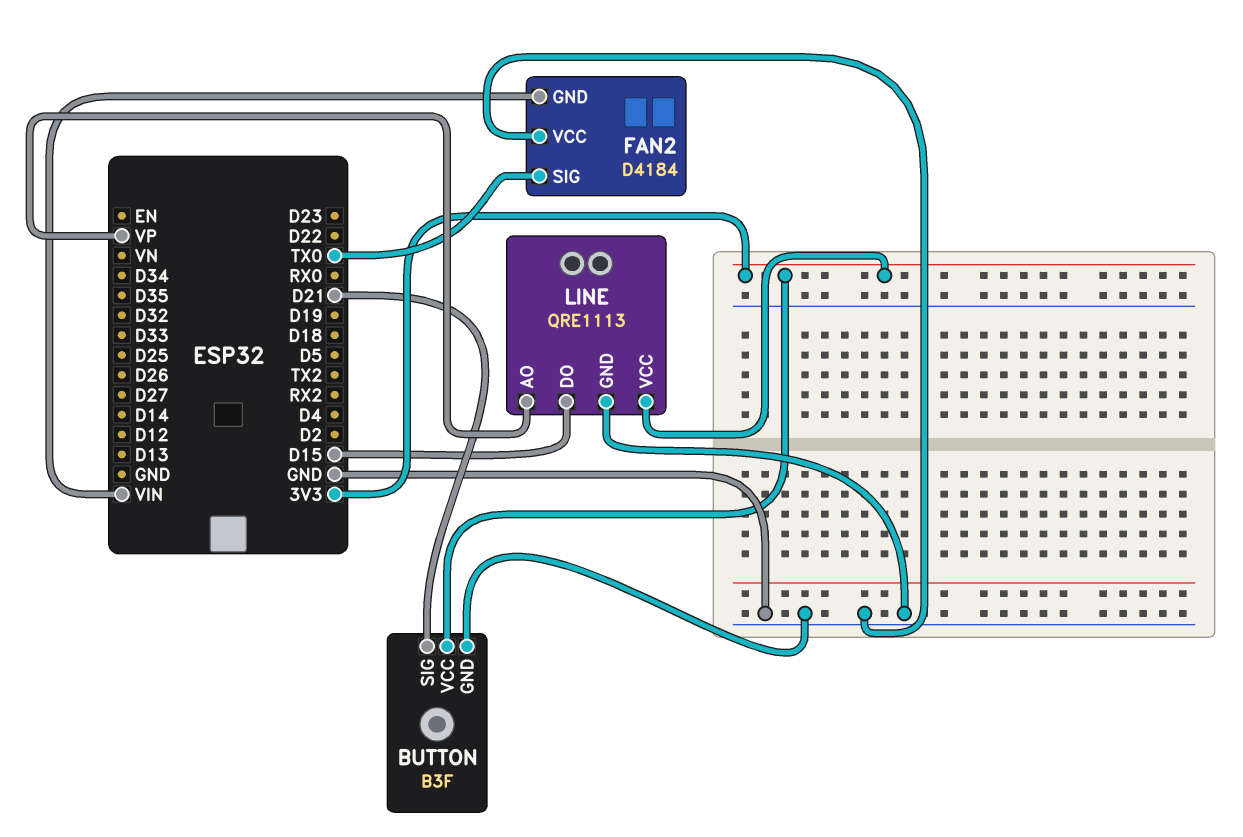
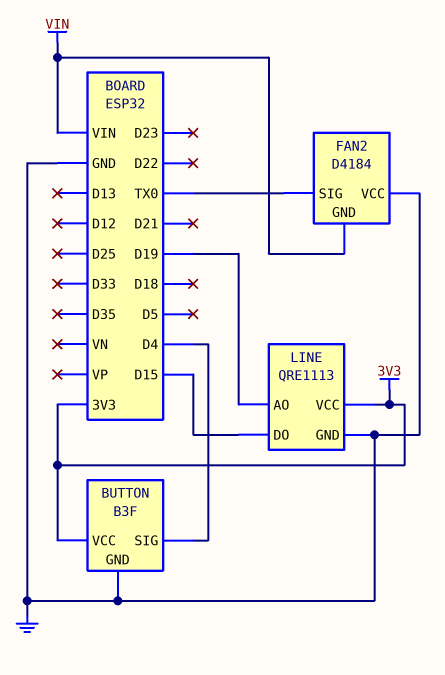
BUTTON pin SIG: D21 -> D4
LINE pin AO: VP -> D19

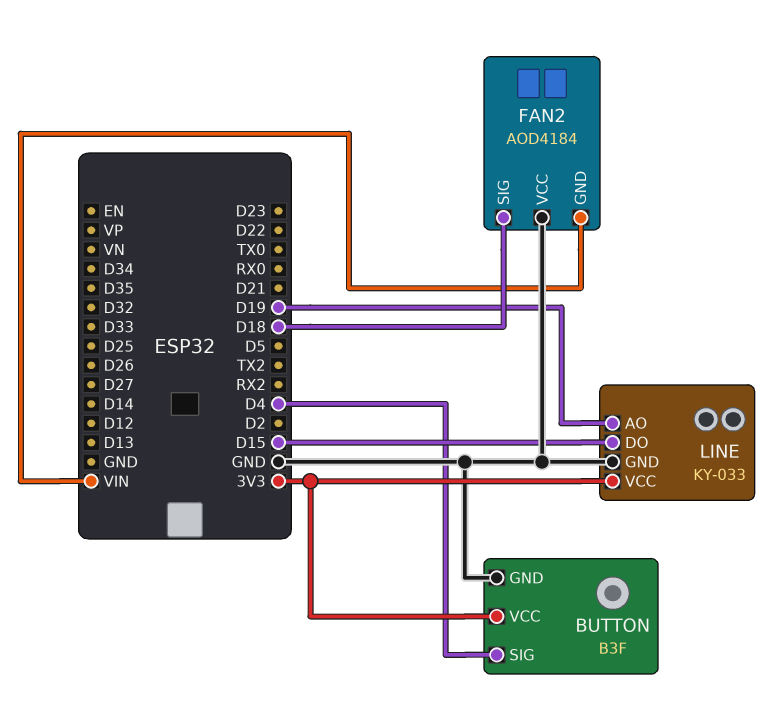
FAN2: D4184 -> AOD4184
FAN2 pin SIG: TX0 -> D18
LINE: QRE1113 -> KY-033

